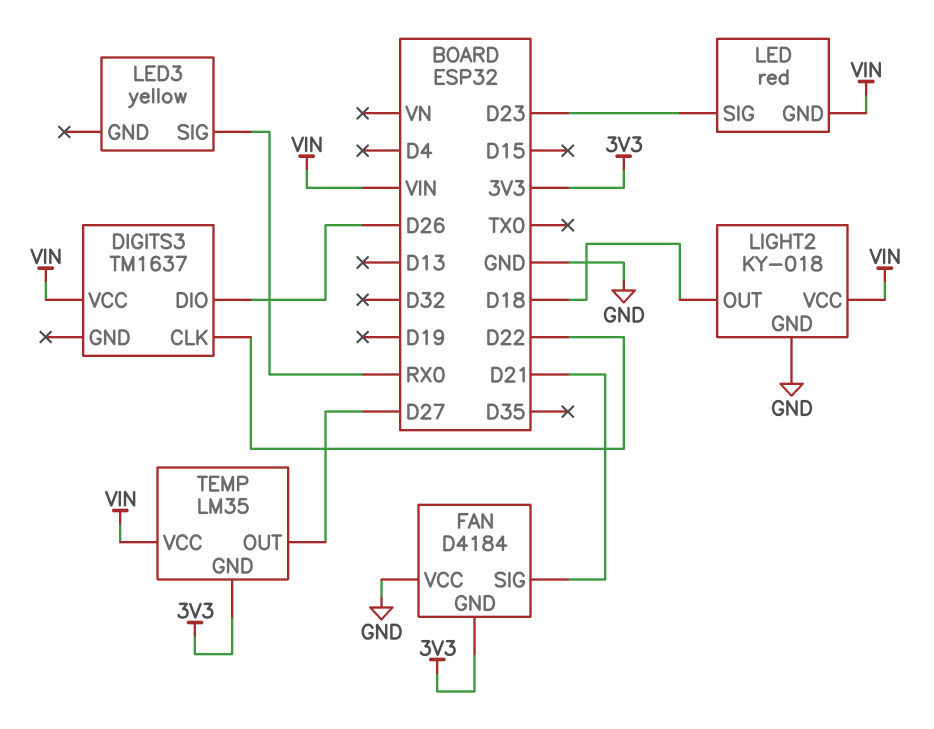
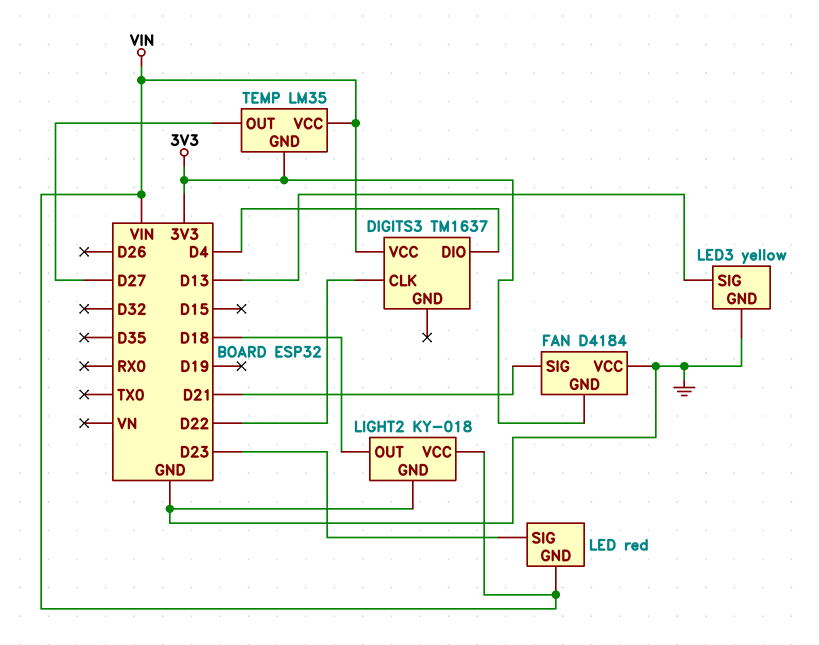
DIGITS3 pin DIO: D26 -> D4
LED3 pin GND: none -> GND
LED3 pin SIG: RX0 -> D13

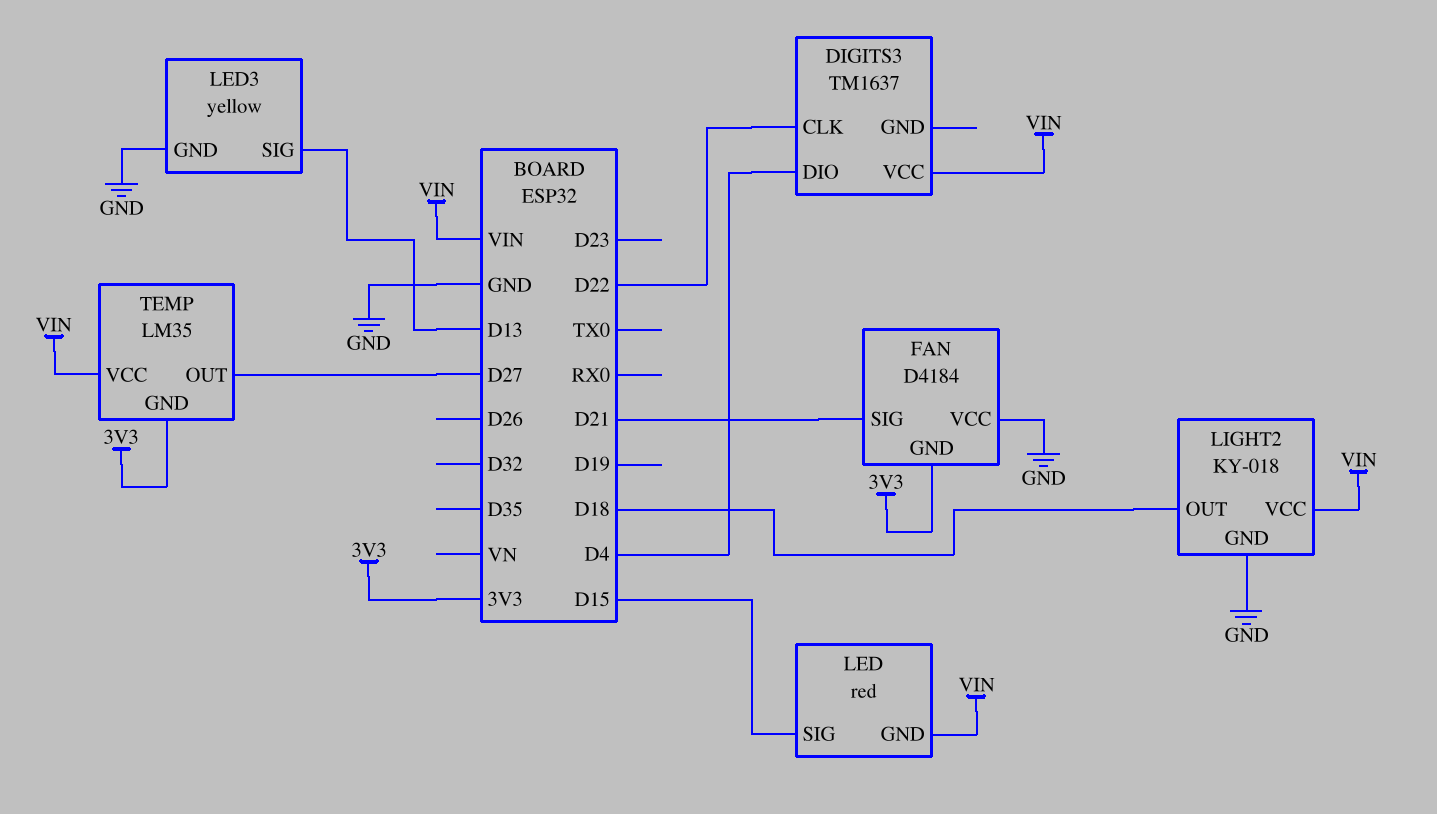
LED pin SIG: D23 -> D15

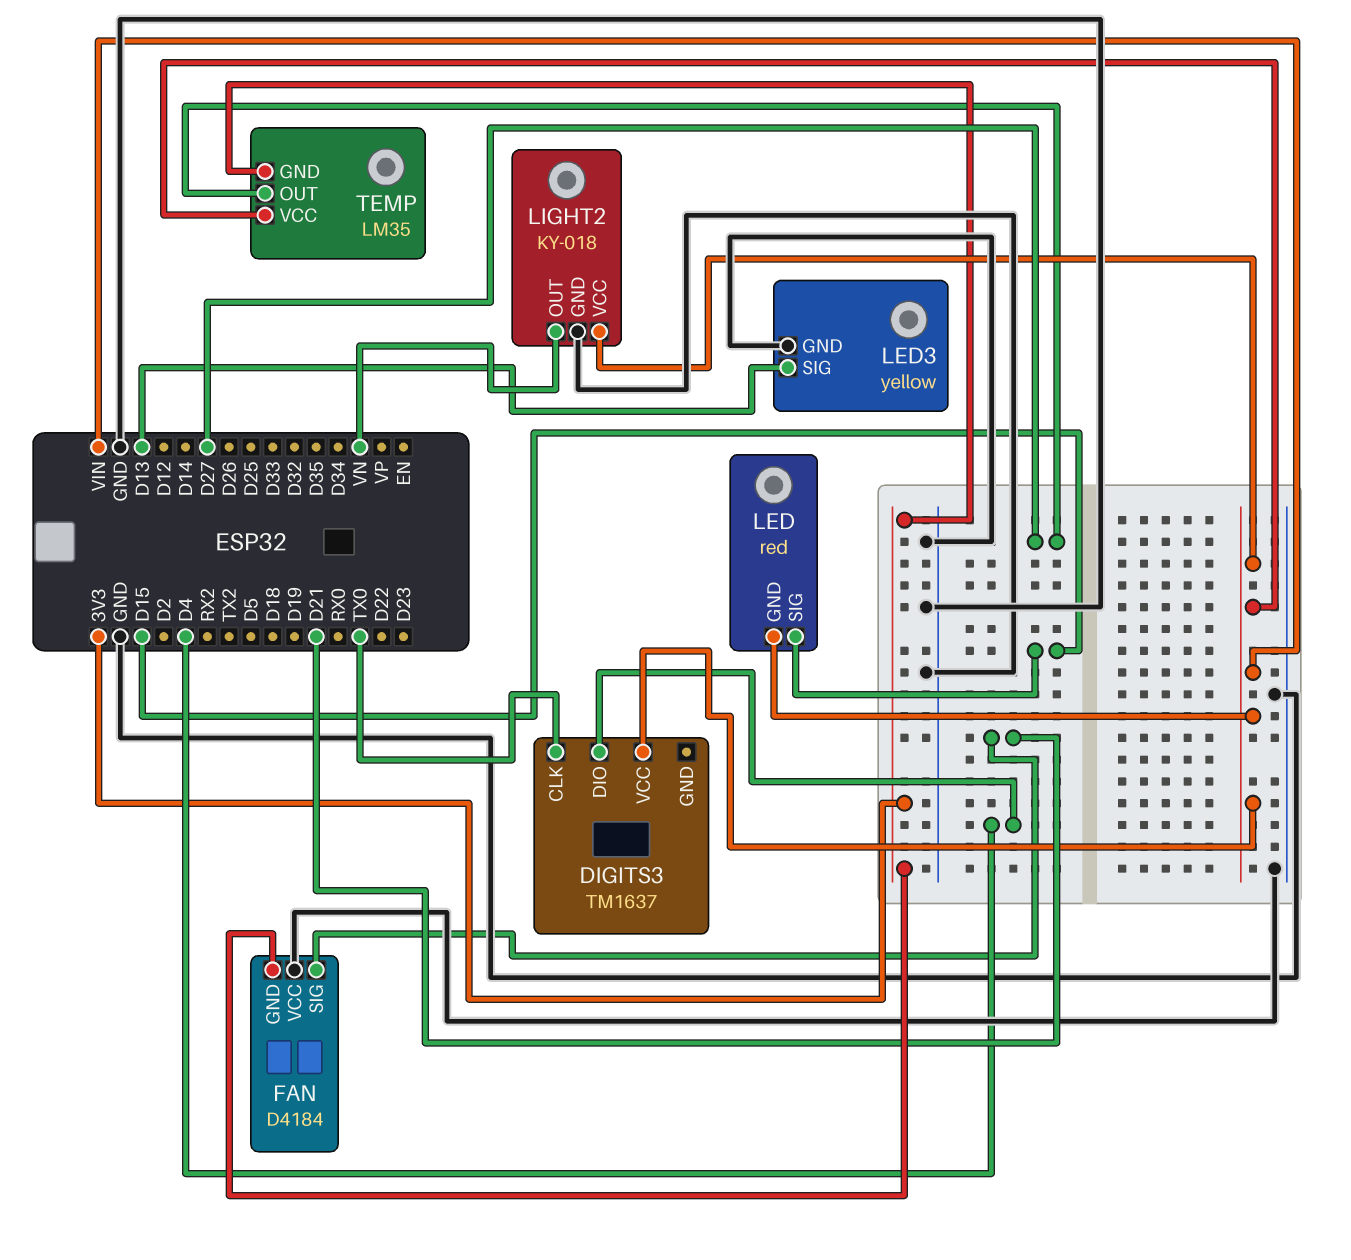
DIGITS3 pin CLK: D22 -> TX0
LIGHT2 pin OUT: D18 -> VN

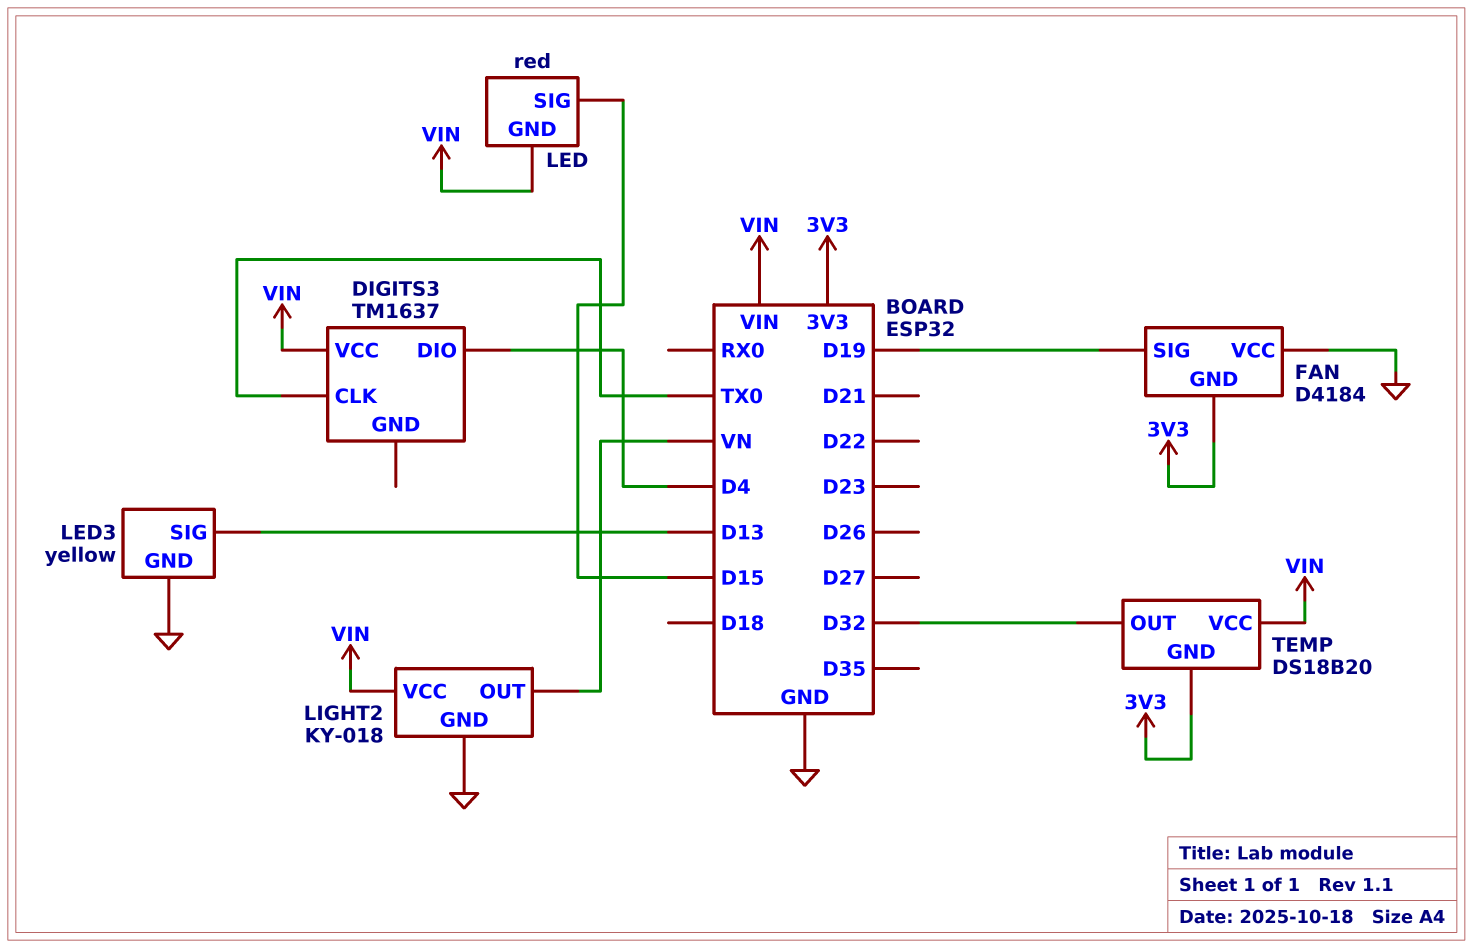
FAN pin SIG: D21 -> D19
TEMP: LM35 -> DS18B20
TEMP pin OUT: D27 -> D32

